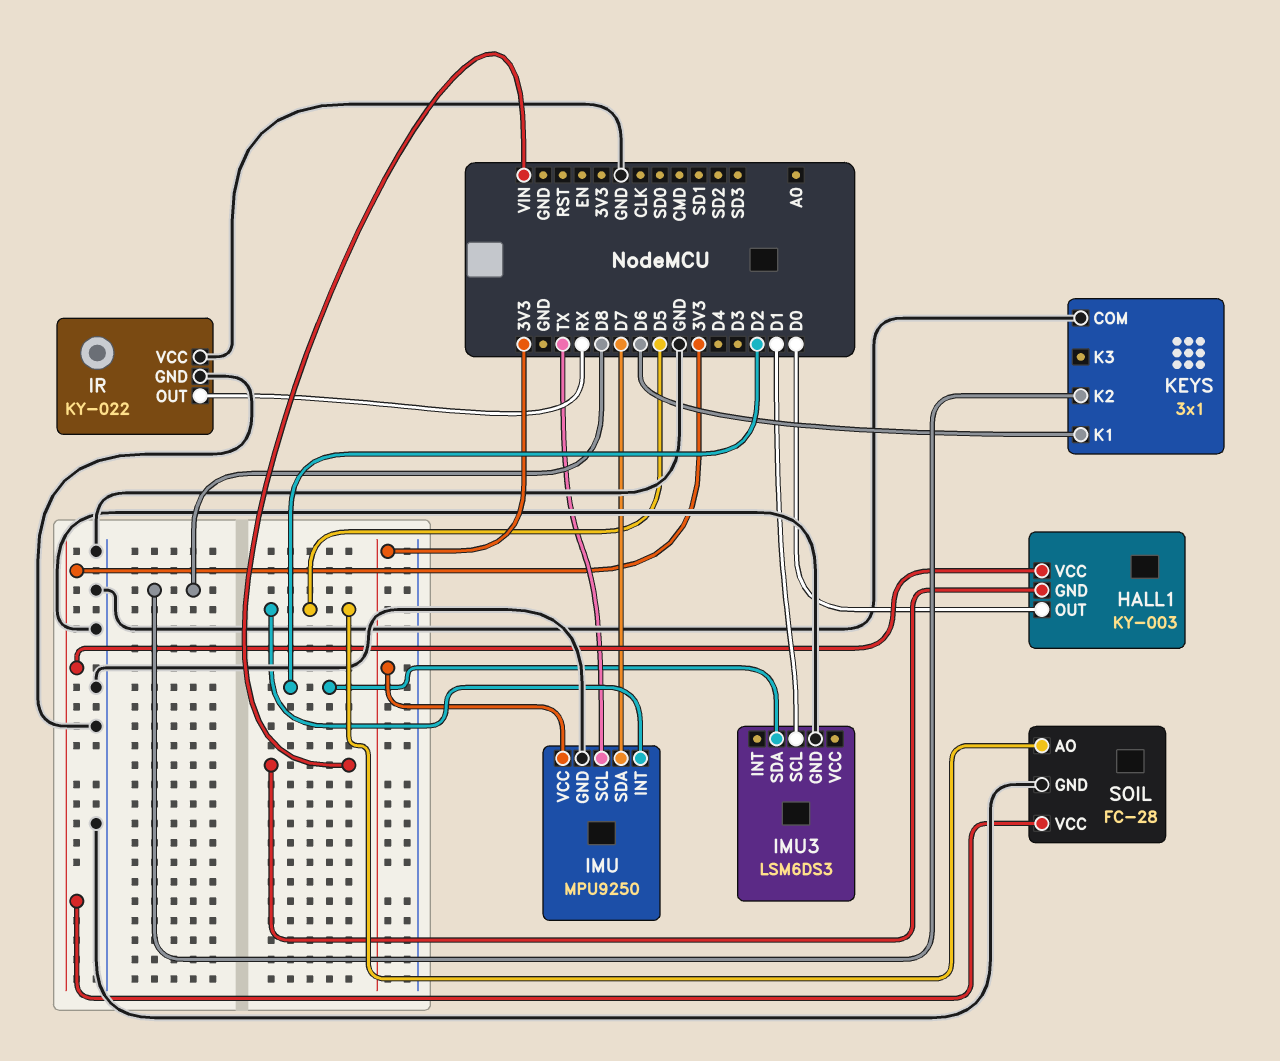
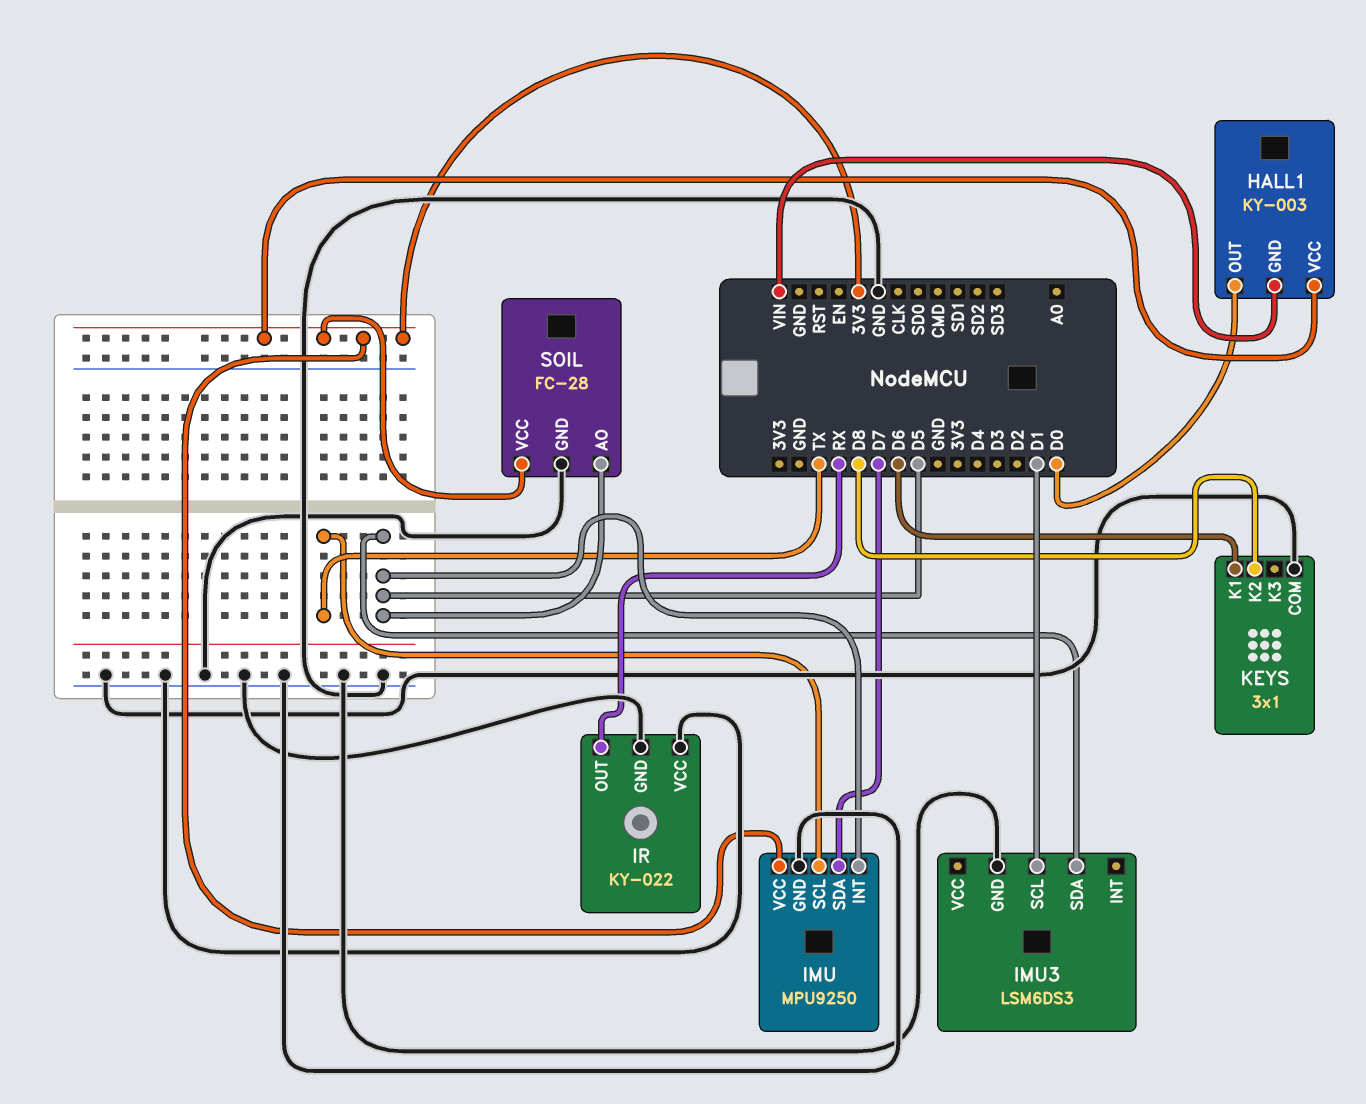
IMU3 pin SDA: D2 -> D5

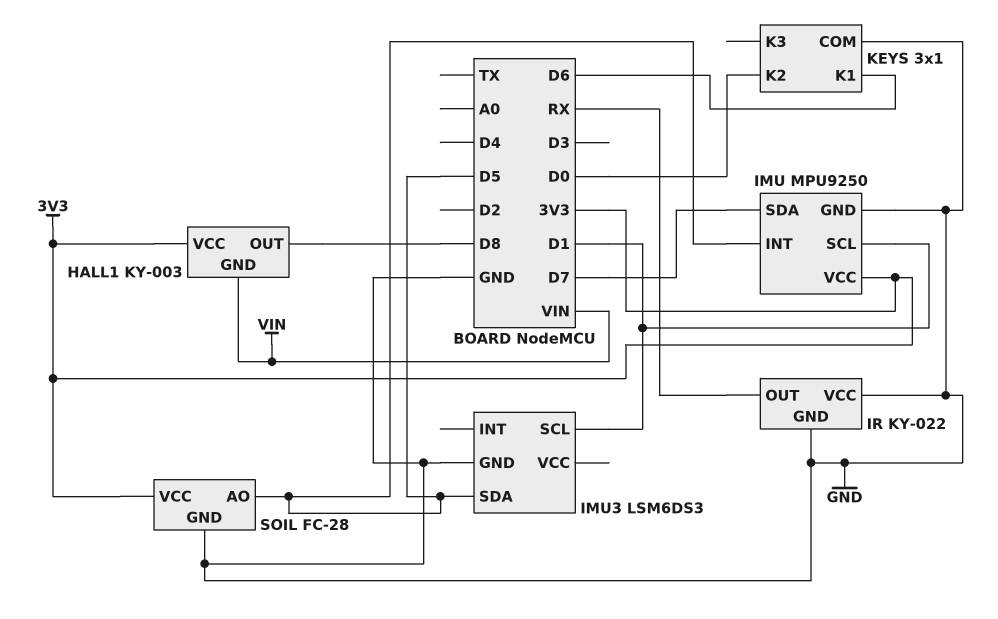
HALL1 pin OUT: D0 -> D8
IMU pin SCL: TX -> D1
KEYS pin K2: D8 -> D0

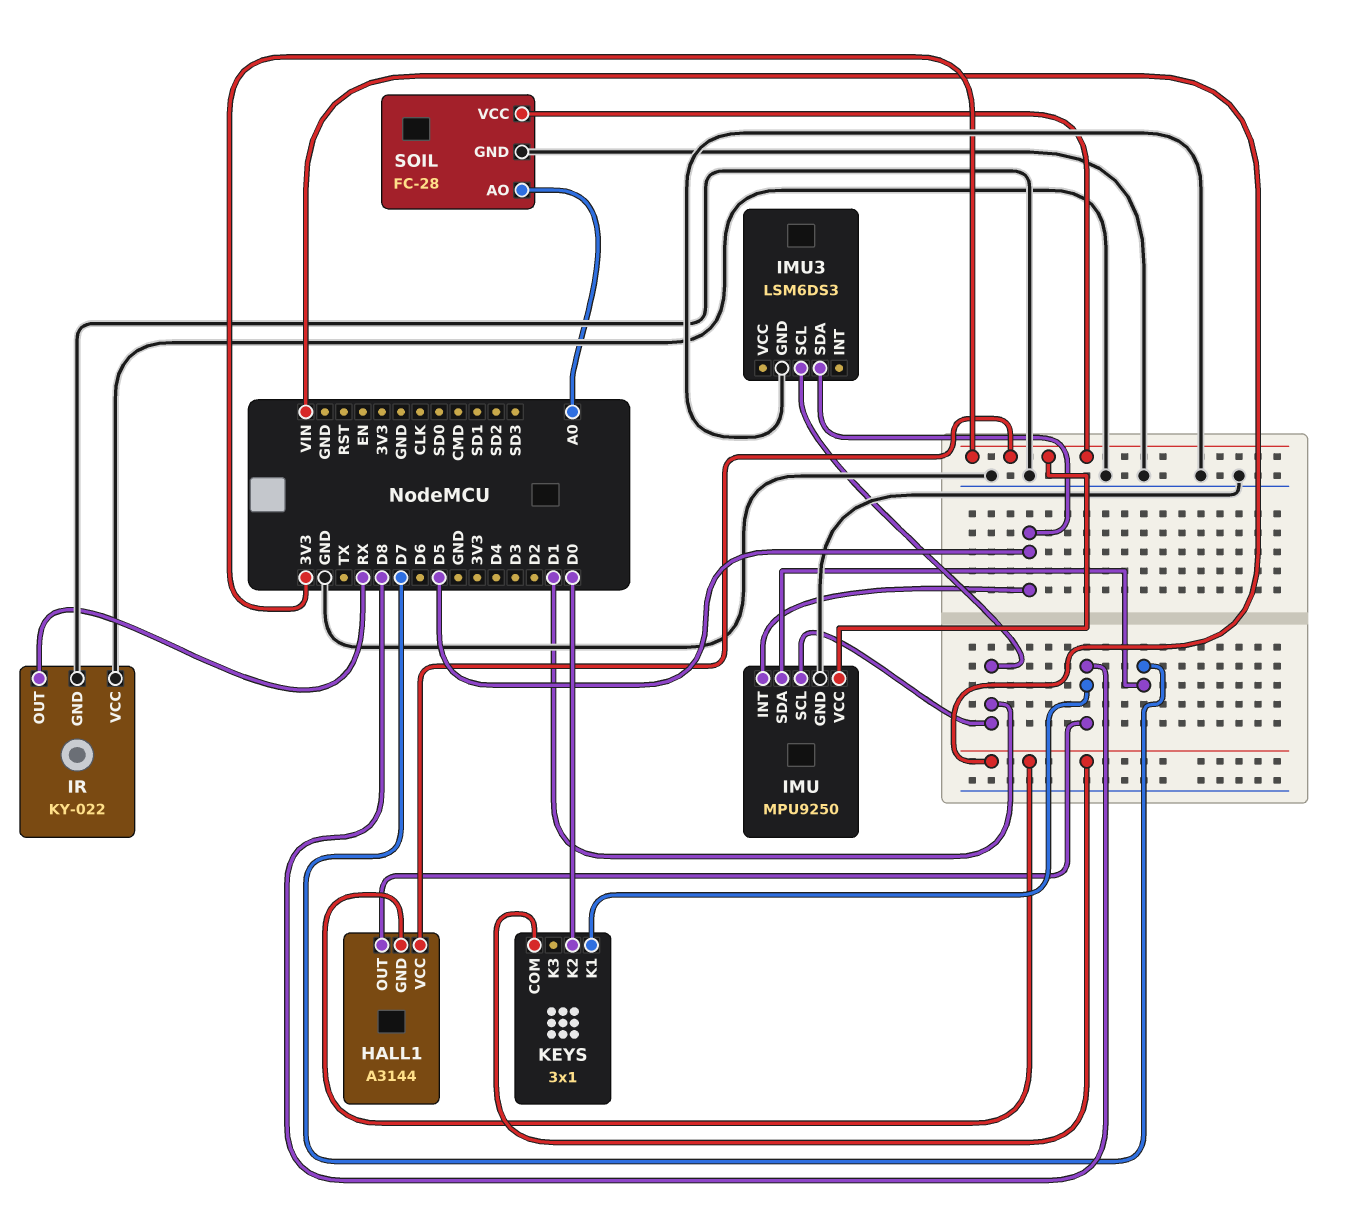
HALL1: KY-003 -> A3144
KEYS pin COM: GND -> VIN
KEYS pin K1: D6 -> D8
SOIL pin AO: D5 -> A0

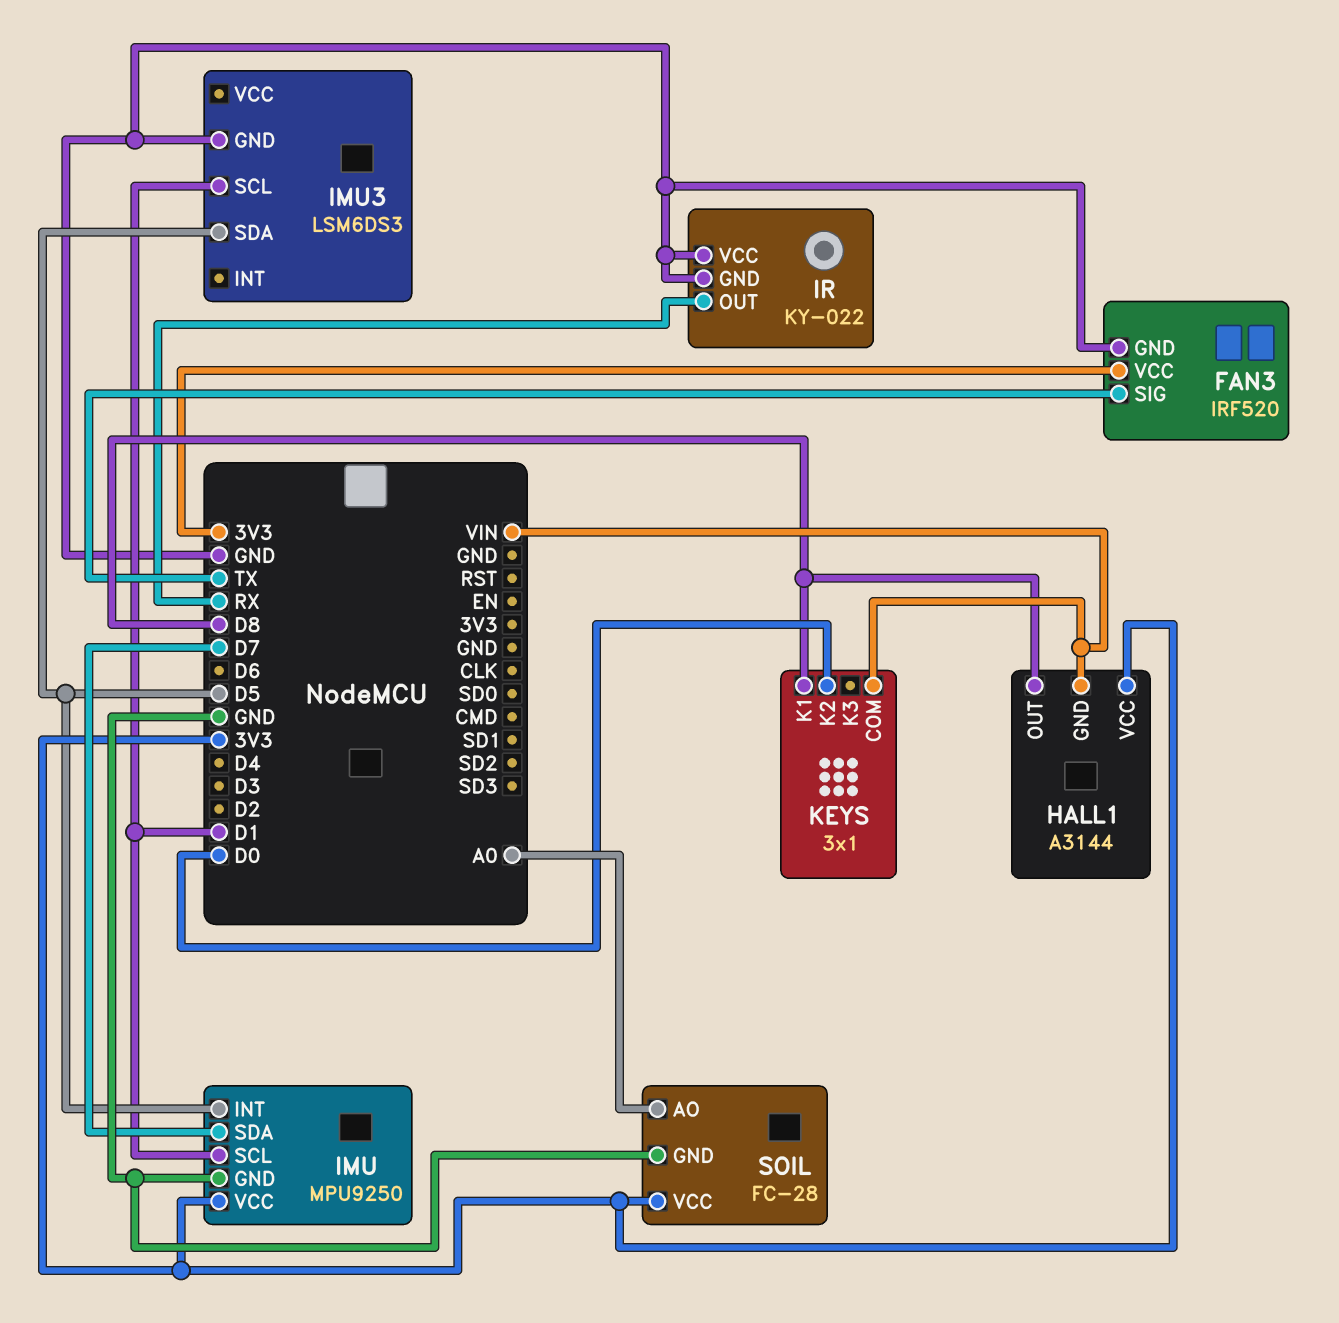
FAN3: none -> IRF520
FAN3 pin GND: none -> GND
FAN3 pin SIG: none -> TX
FAN3 pin VCC: none -> 3V3

